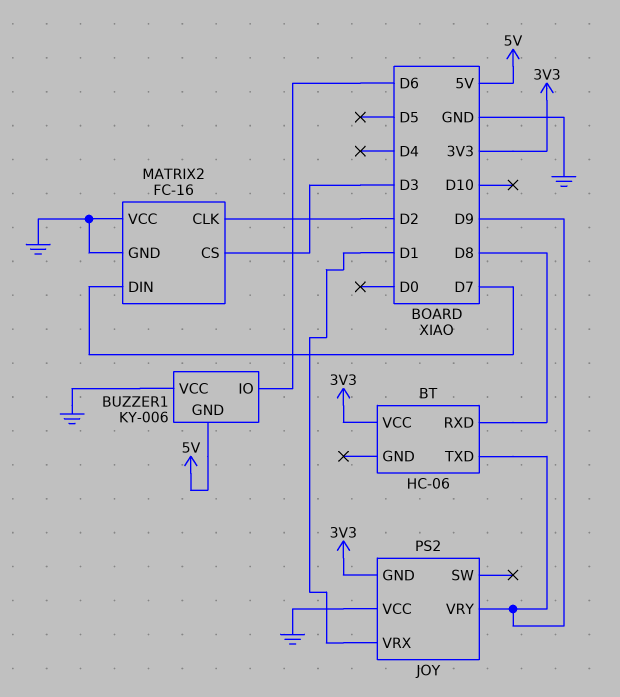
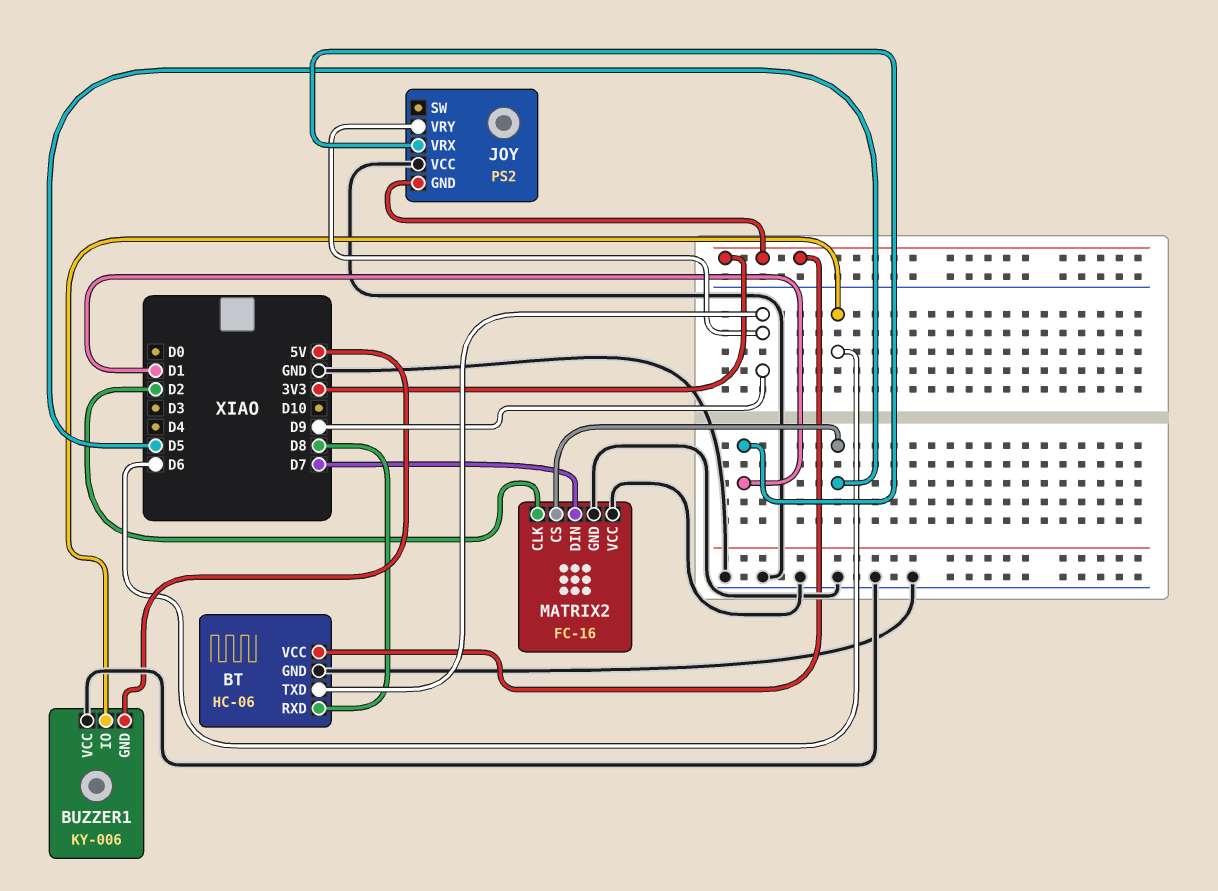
BT pin GND: none -> GND
MATRIX2 pin CS: D3 -> D5

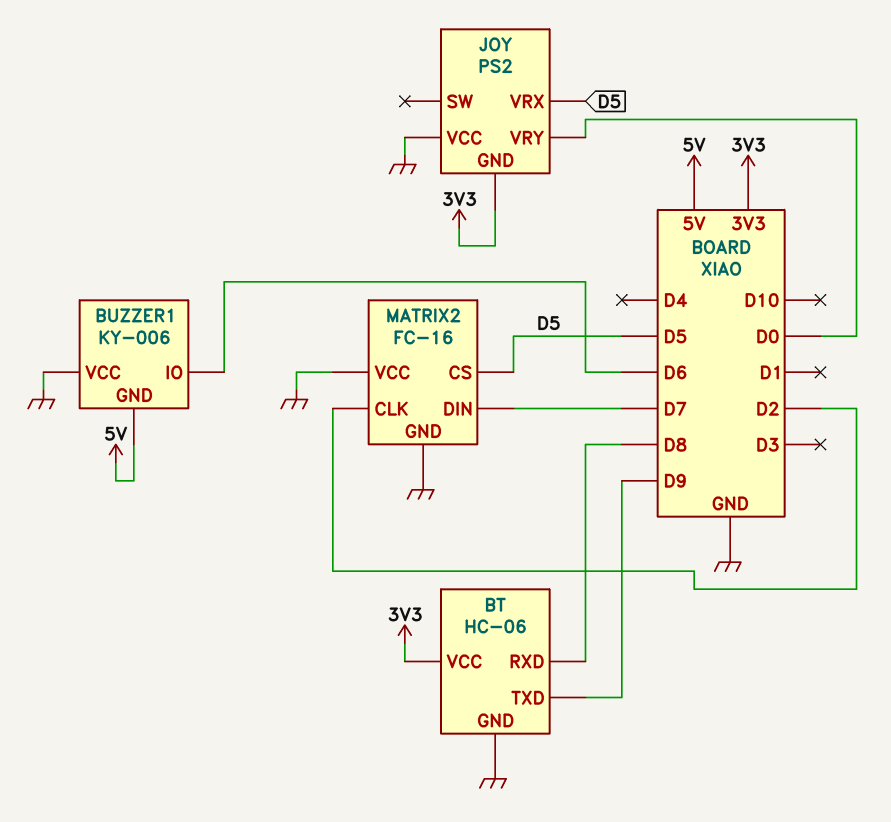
JOY pin VRX: D1 -> D5
JOY pin VRY: D9 -> D0

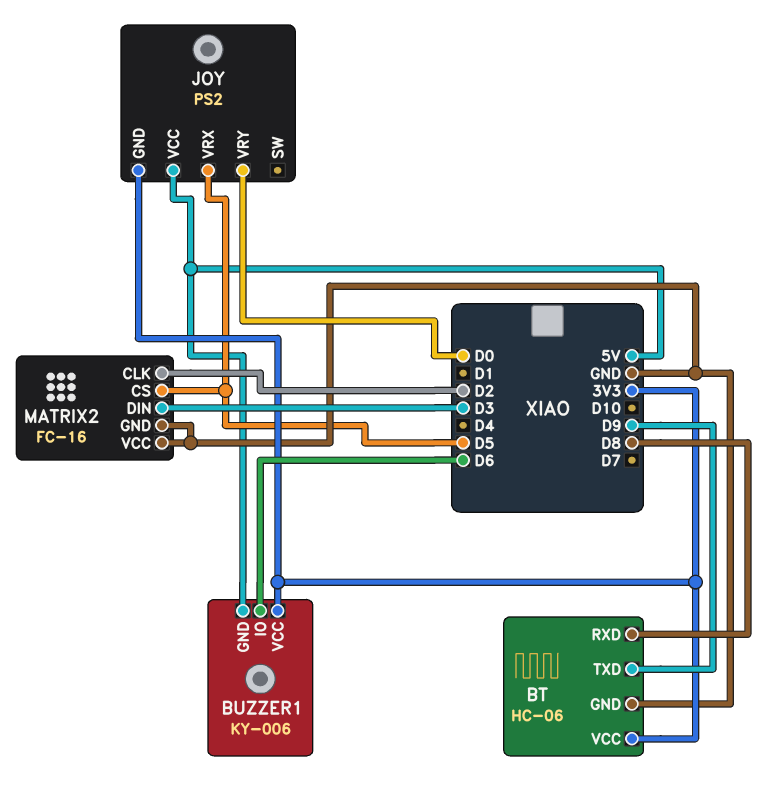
BUZZER1 pin VCC: GND -> 3V3
JOY pin VCC: GND -> 5V
MATRIX2 pin DIN: D7 -> D3

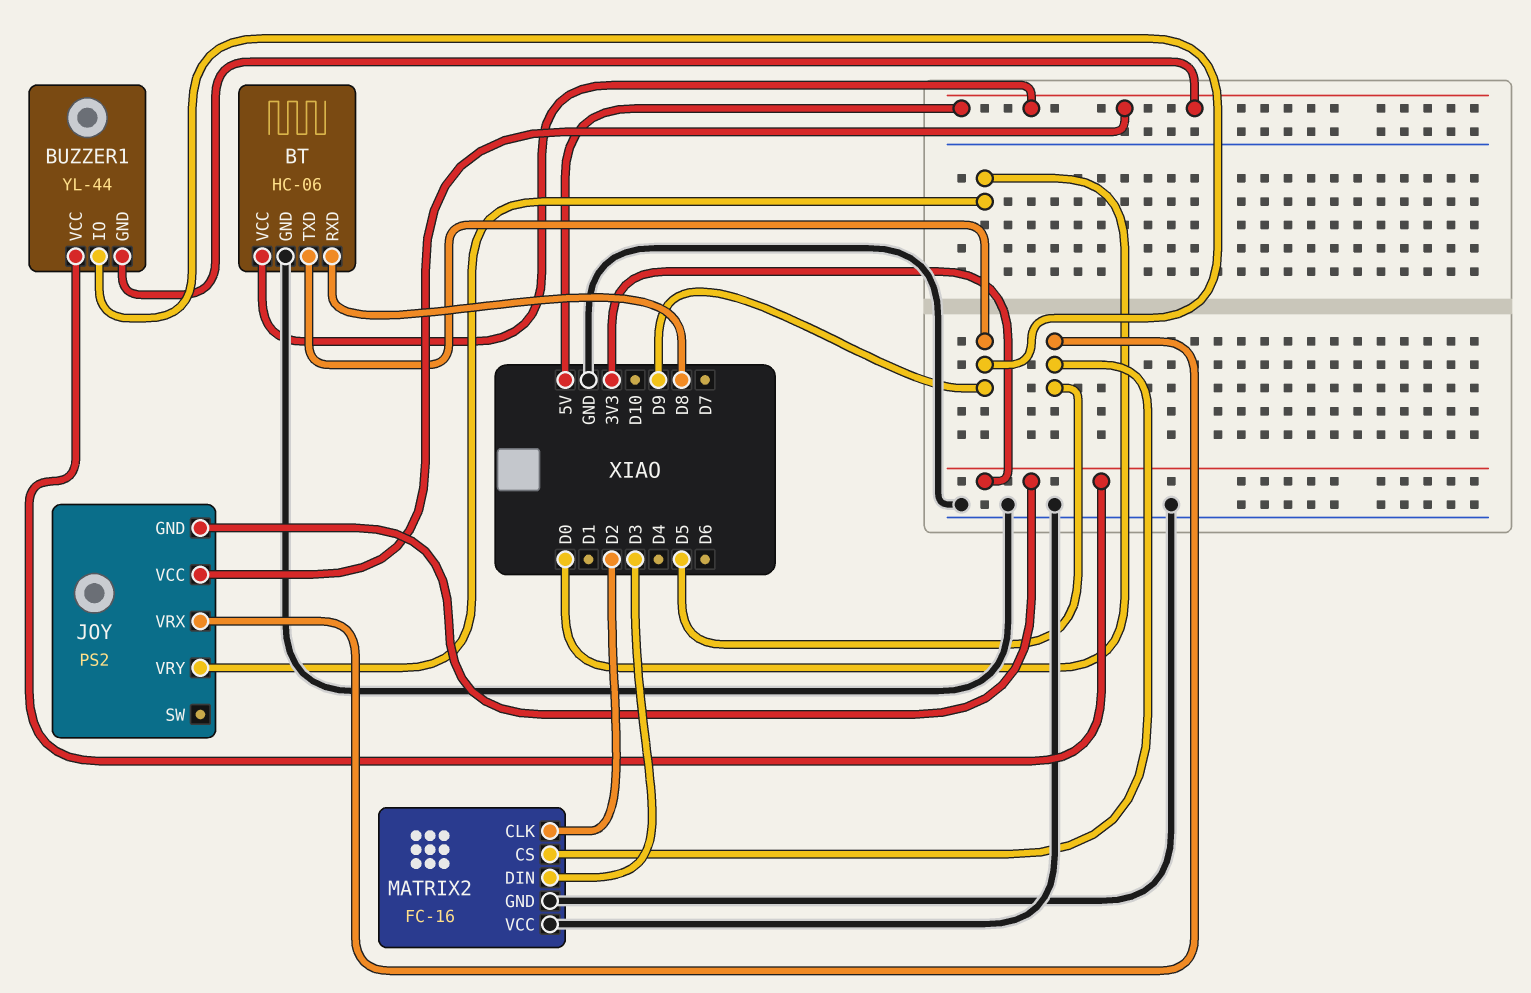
BT pin VCC: 3V3 -> 5V
BUZZER1: KY-006 -> YL-44
BUZZER1 pin IO: D6 -> D9

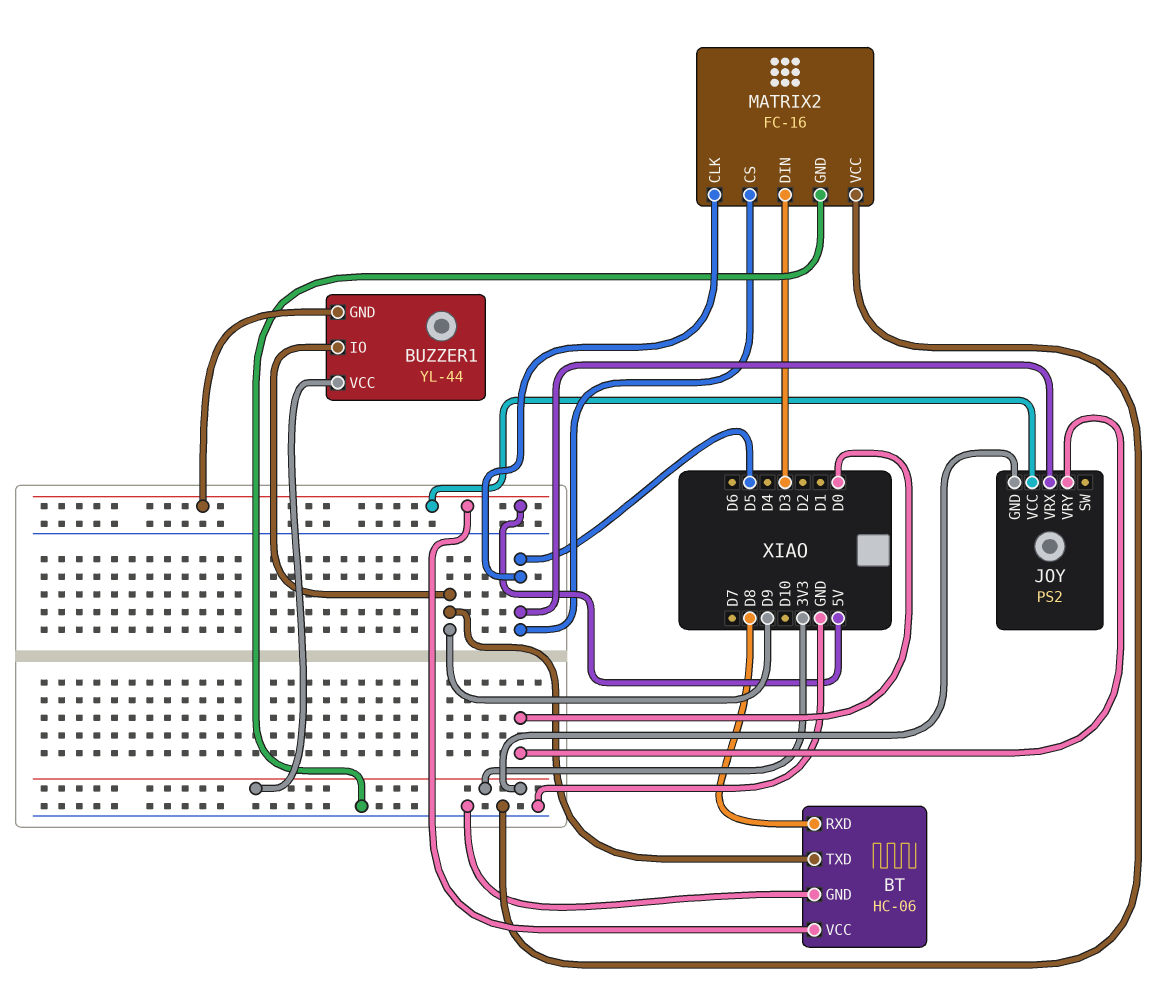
MATRIX2 pin CLK: D2 -> D5

